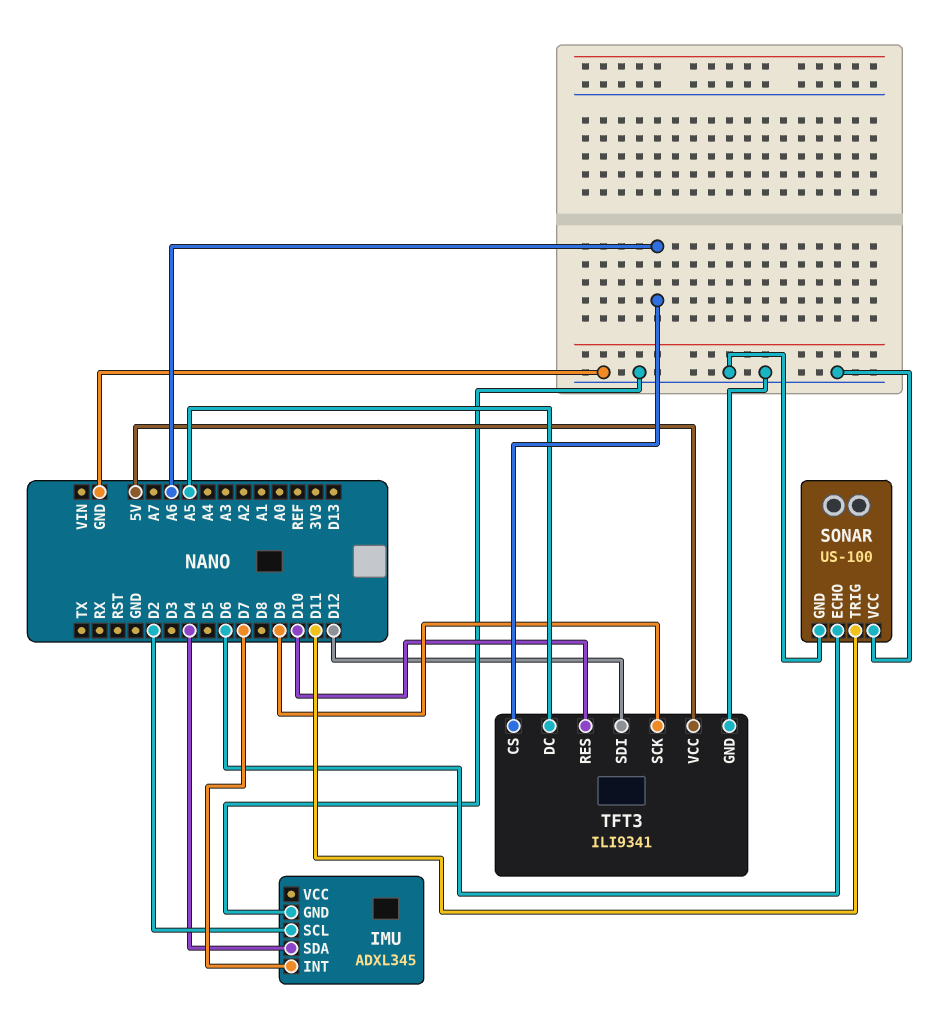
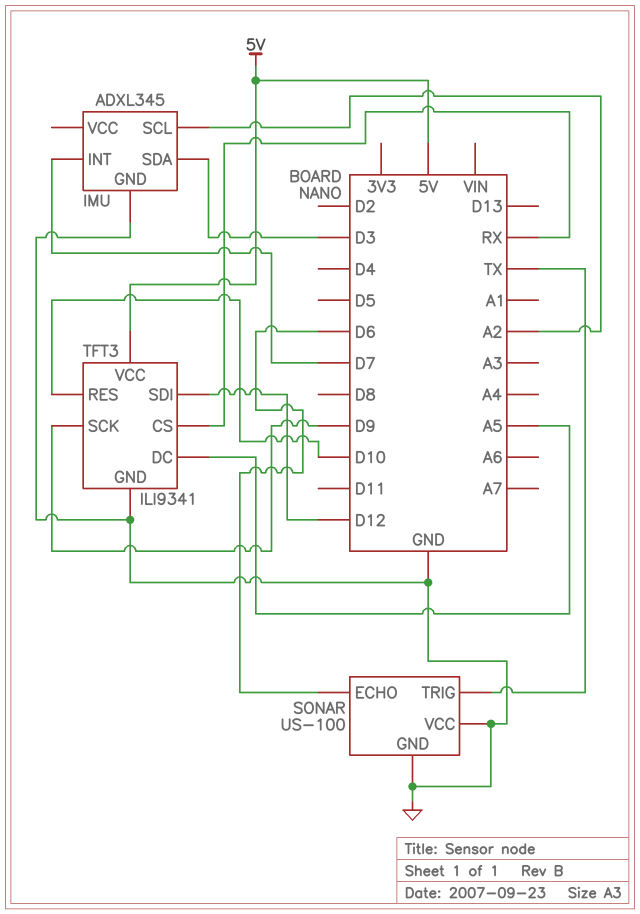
IMU pin SCL: D2 -> A2
IMU pin SDA: D4 -> D3
SONAR pin TRIG: D11 -> TX
TFT3 pin CS: A6 -> RX

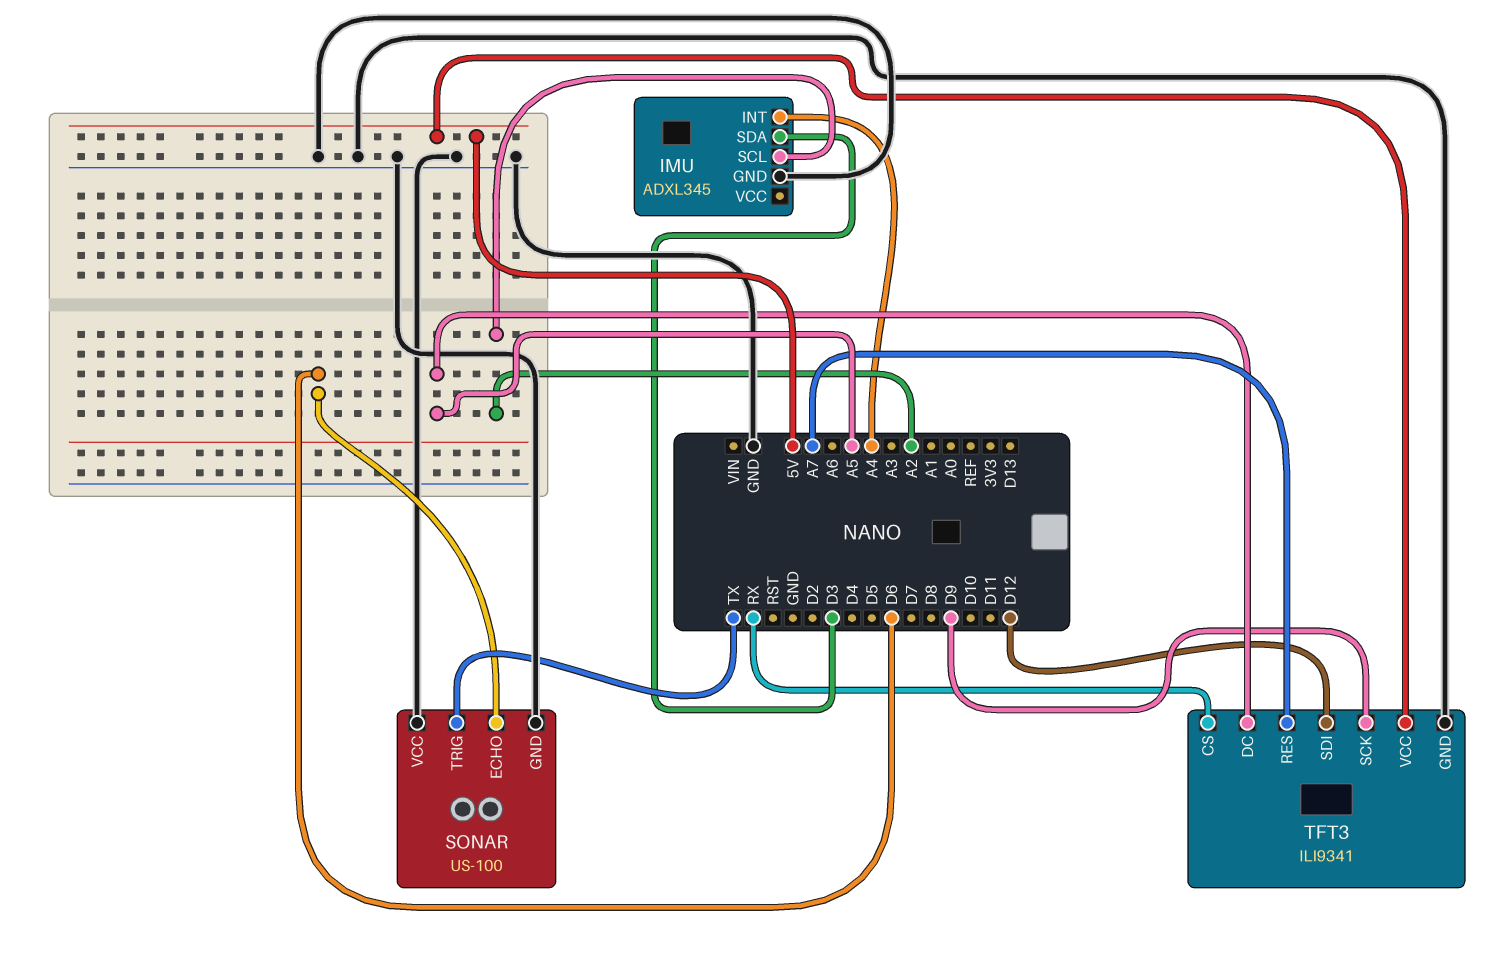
IMU pin INT: D7 -> A4
TFT3 pin RES: D10 -> A7

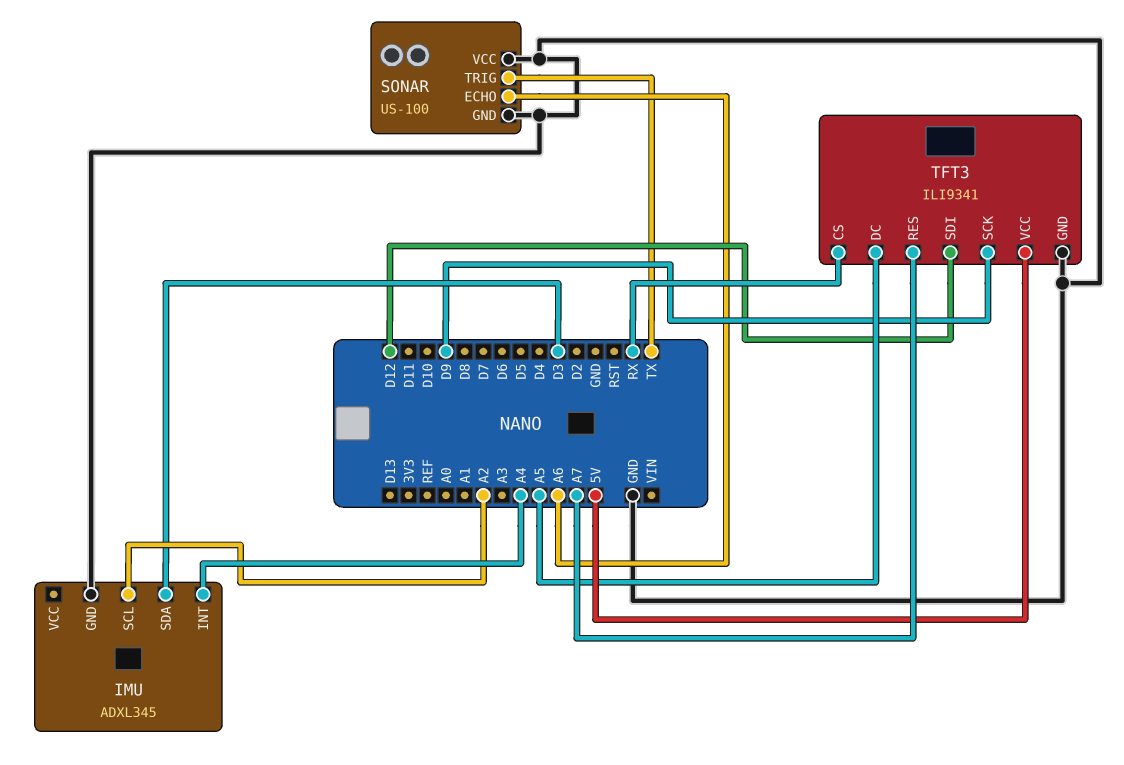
SONAR pin ECHO: D6 -> A6

